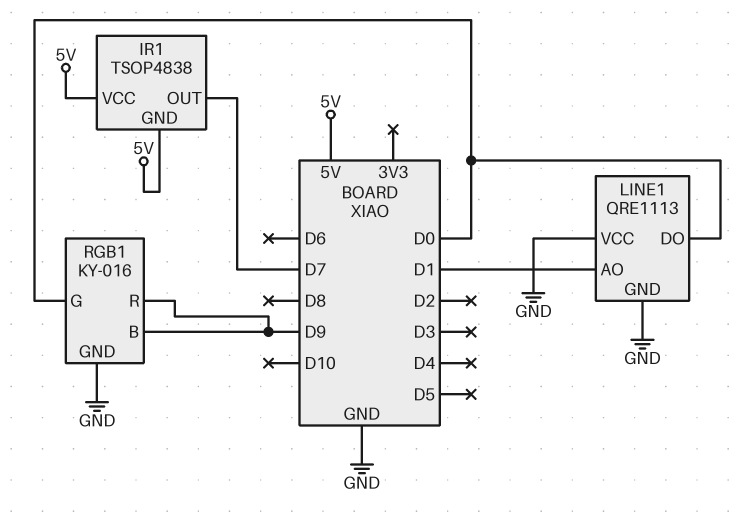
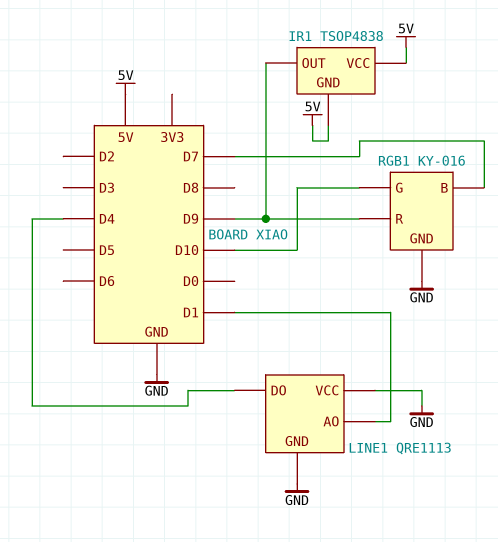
IR1 pin OUT: D7 -> D9
LINE1 pin DO: D0 -> D4
RGB1 pin B: D9 -> D7
RGB1 pin G: D0 -> D10

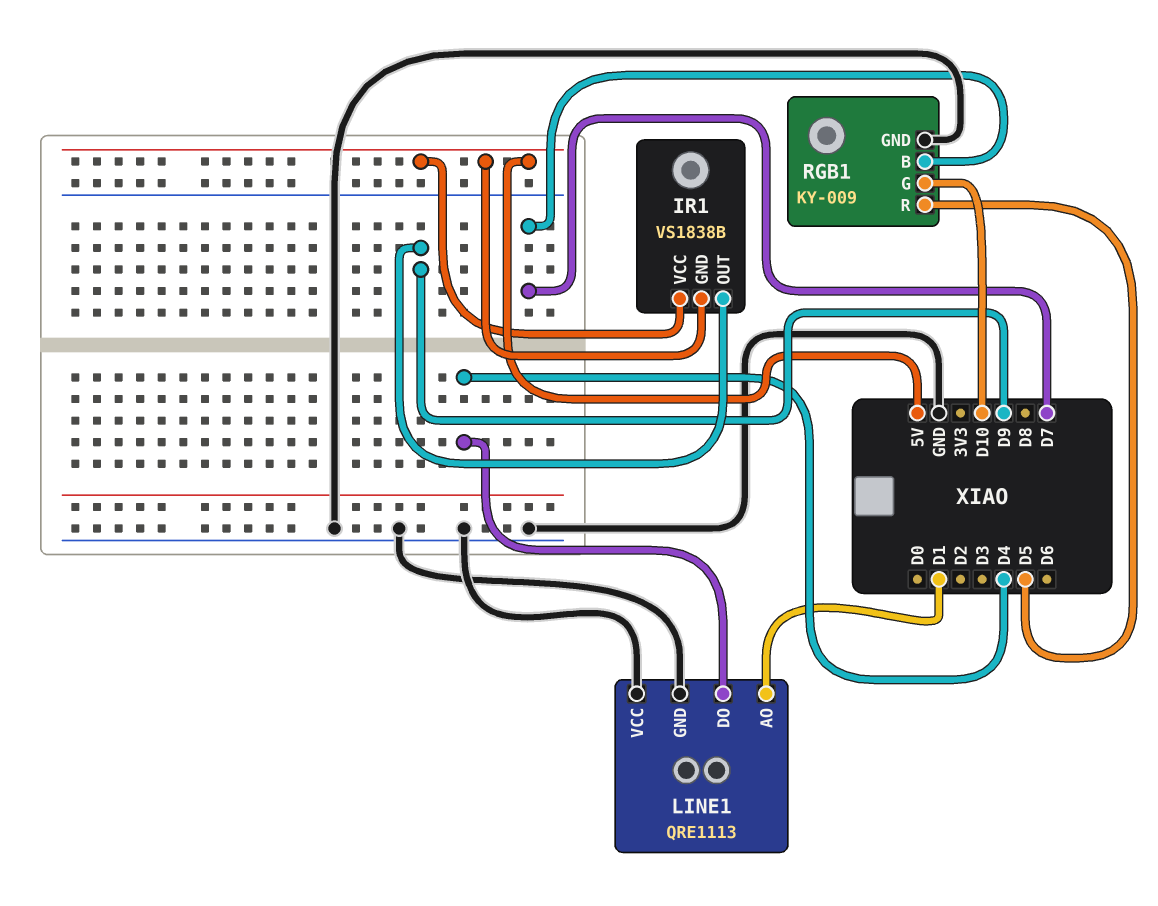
IR1: TSOP4838 -> VS1838B
RGB1: KY-016 -> KY-009
RGB1 pin R: D9 -> D5

